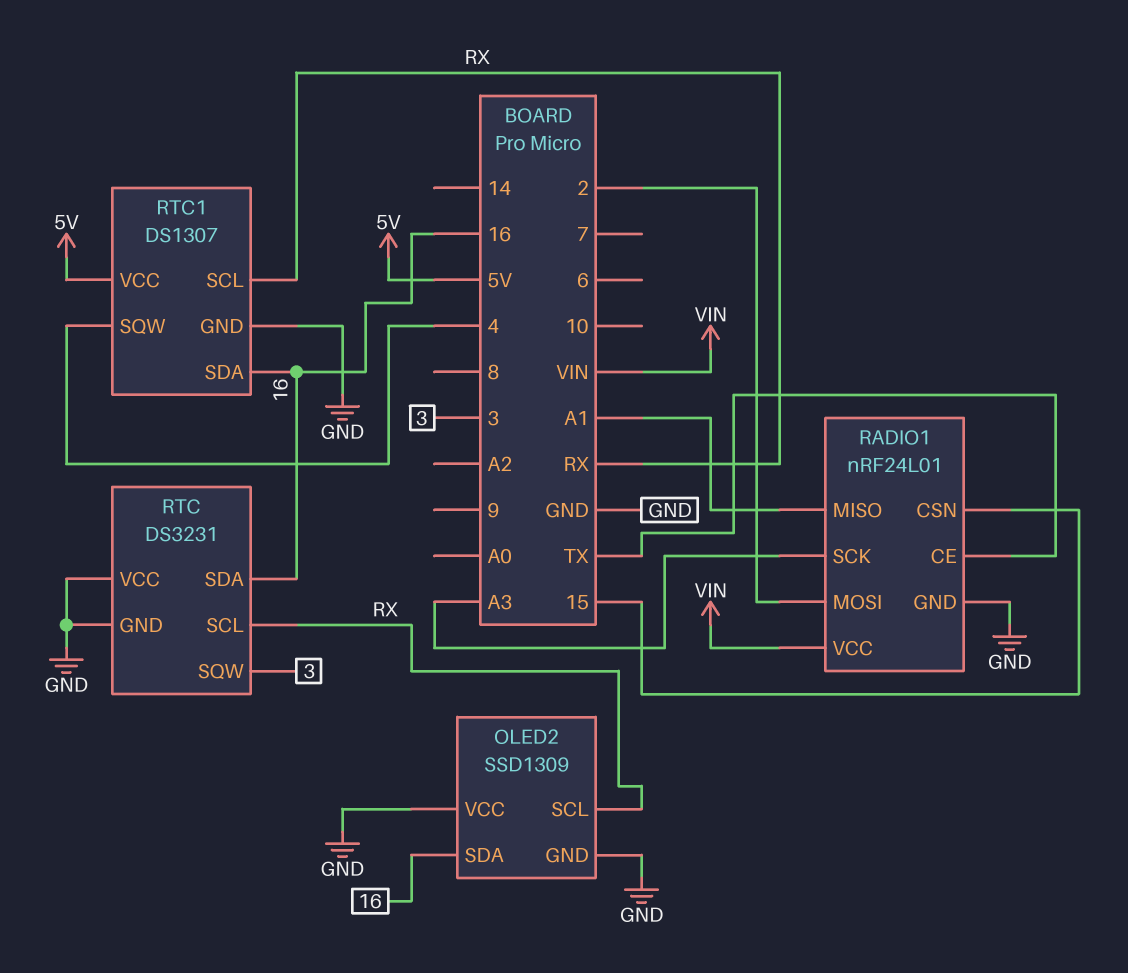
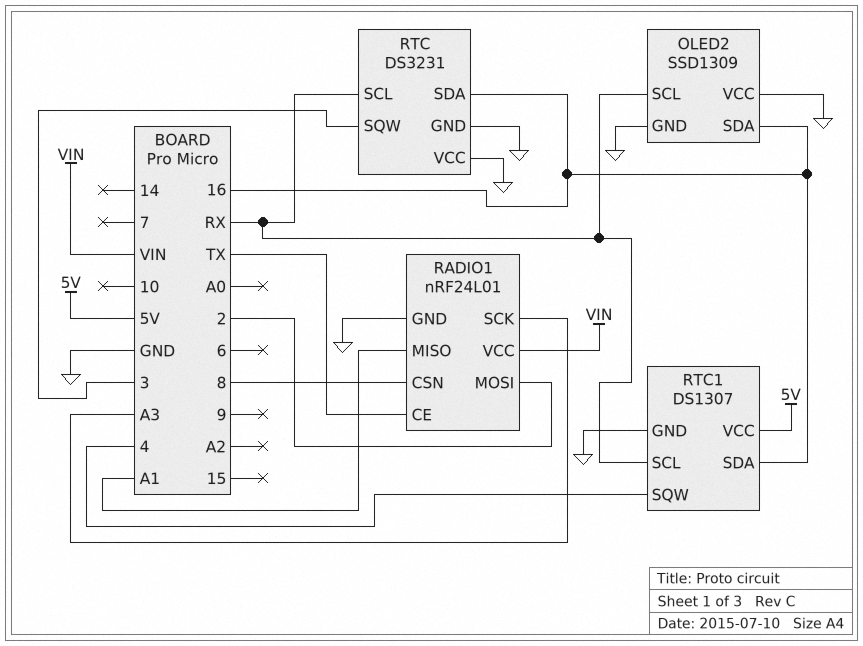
RADIO1 pin CSN: 15 -> 8

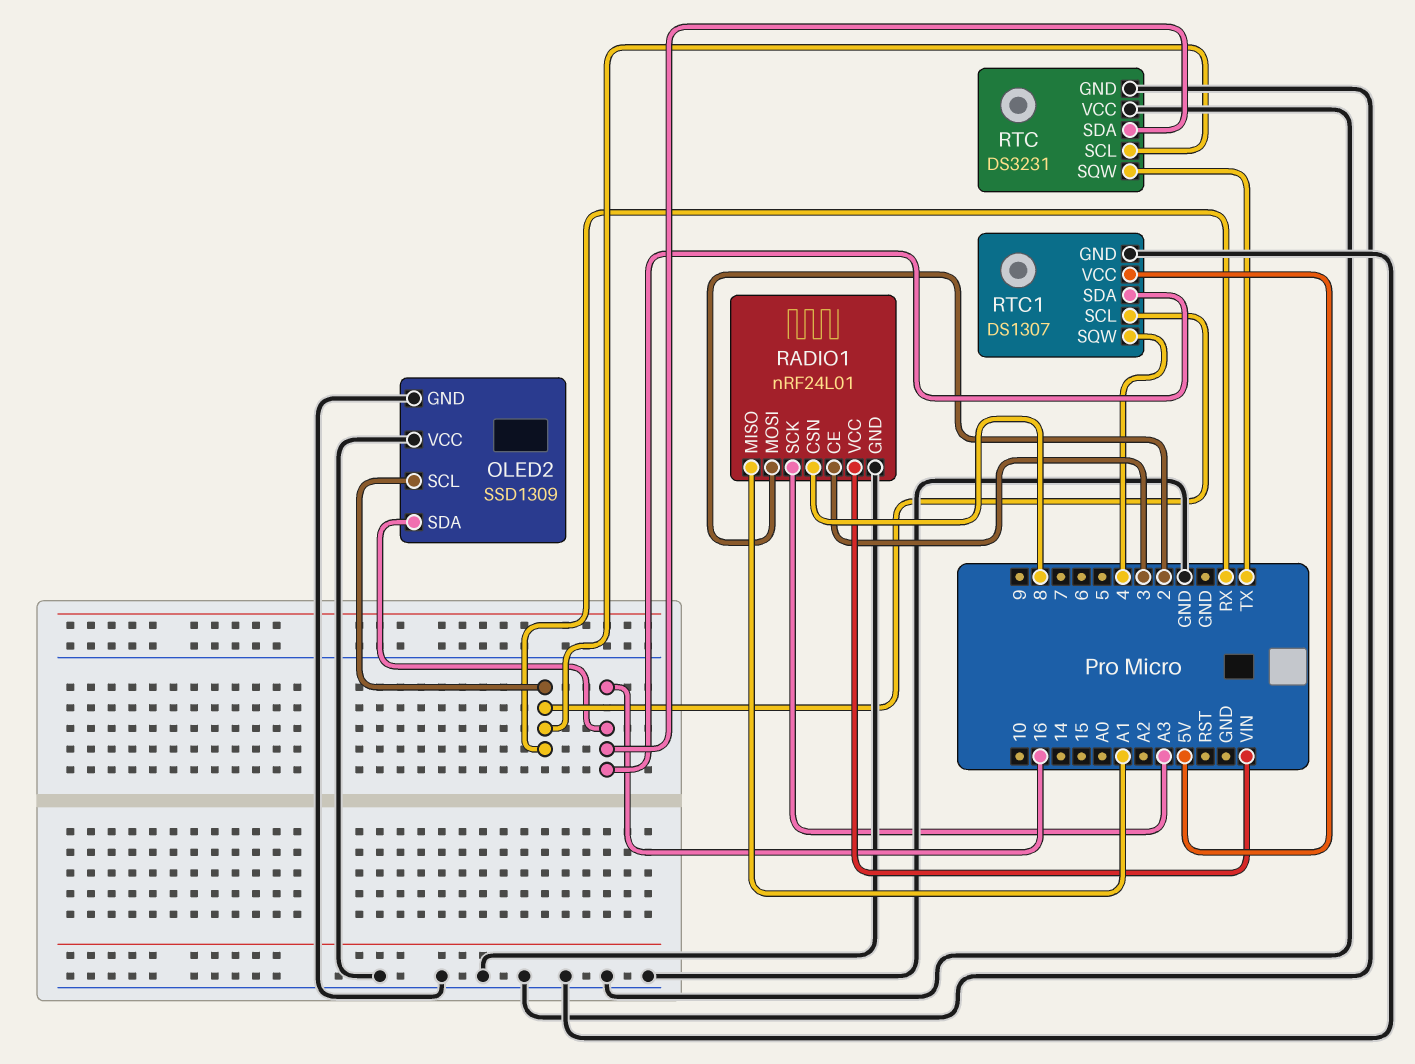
RADIO1 pin CE: TX -> 3
RTC pin SQW: 3 -> TX

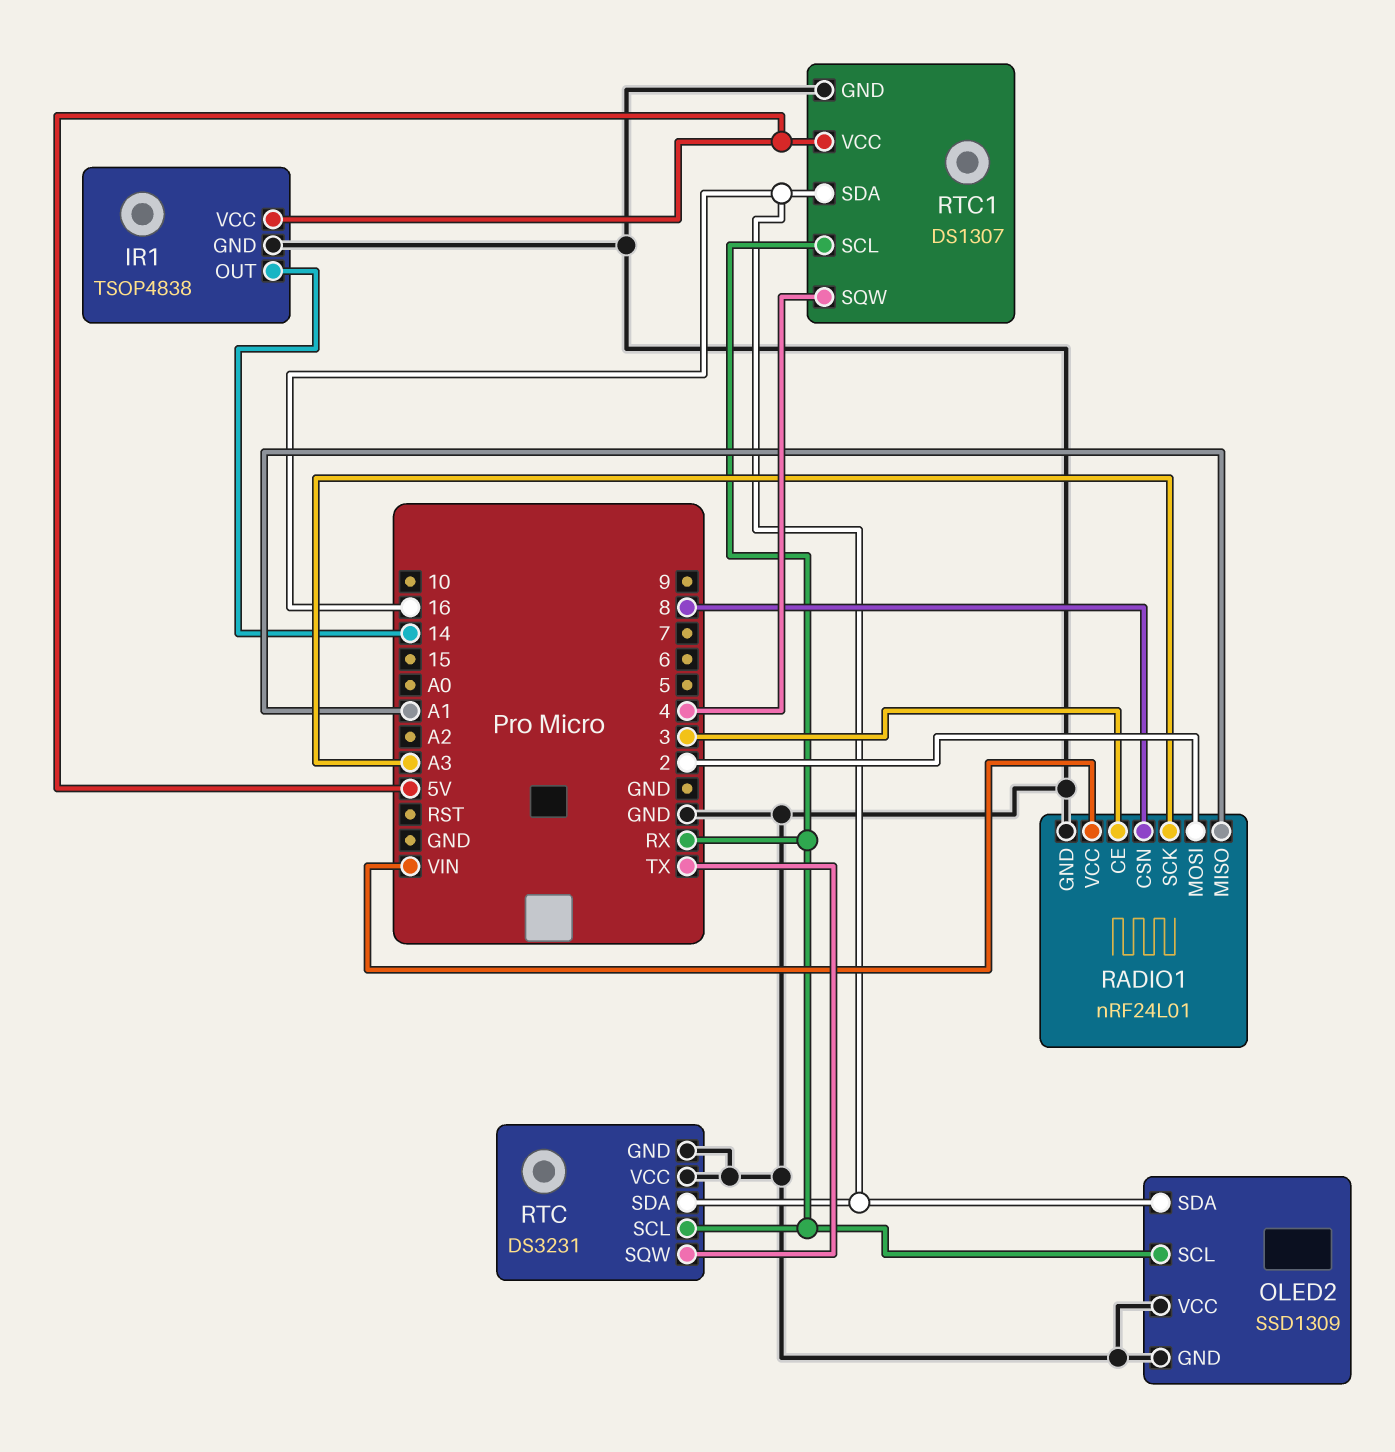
IR1: none -> TSOP4838
IR1 pin GND: none -> GND
IR1 pin OUT: none -> 14
IR1 pin VCC: none -> 5V

